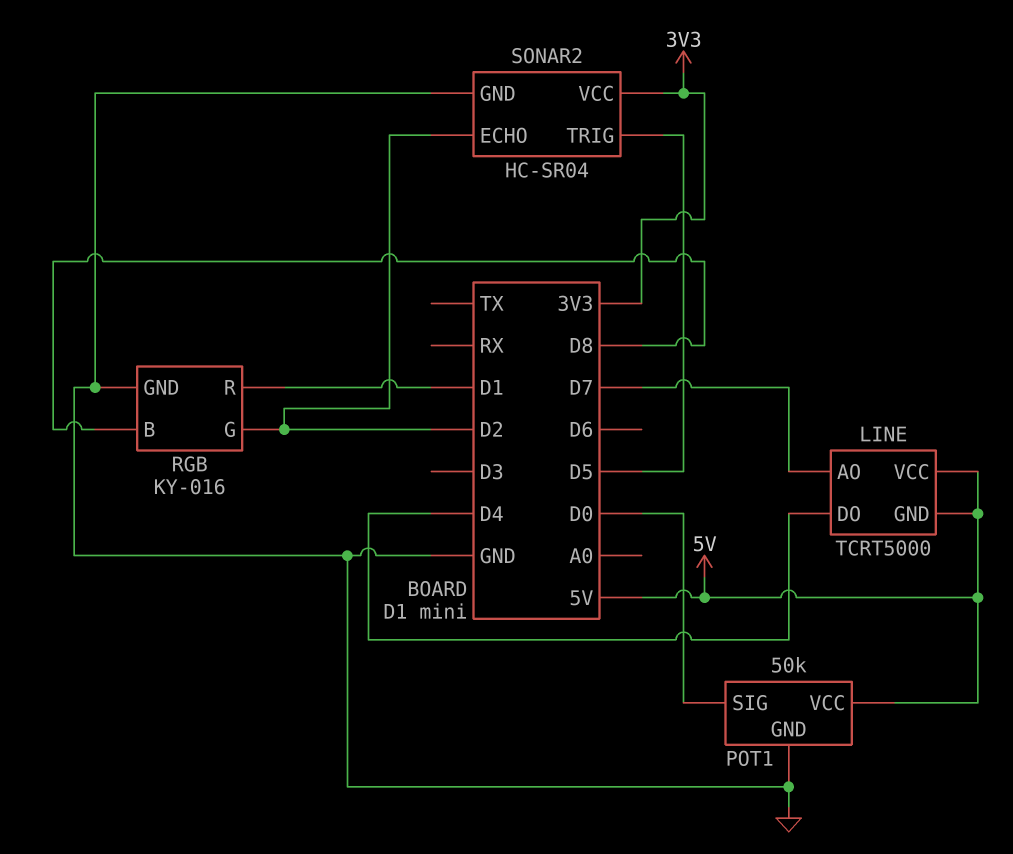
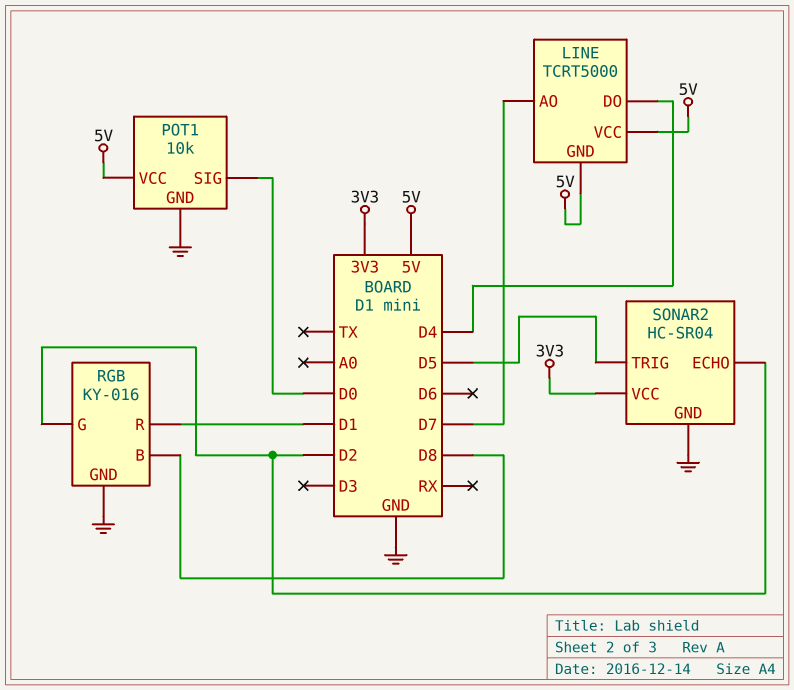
POT1: 50k -> 10k

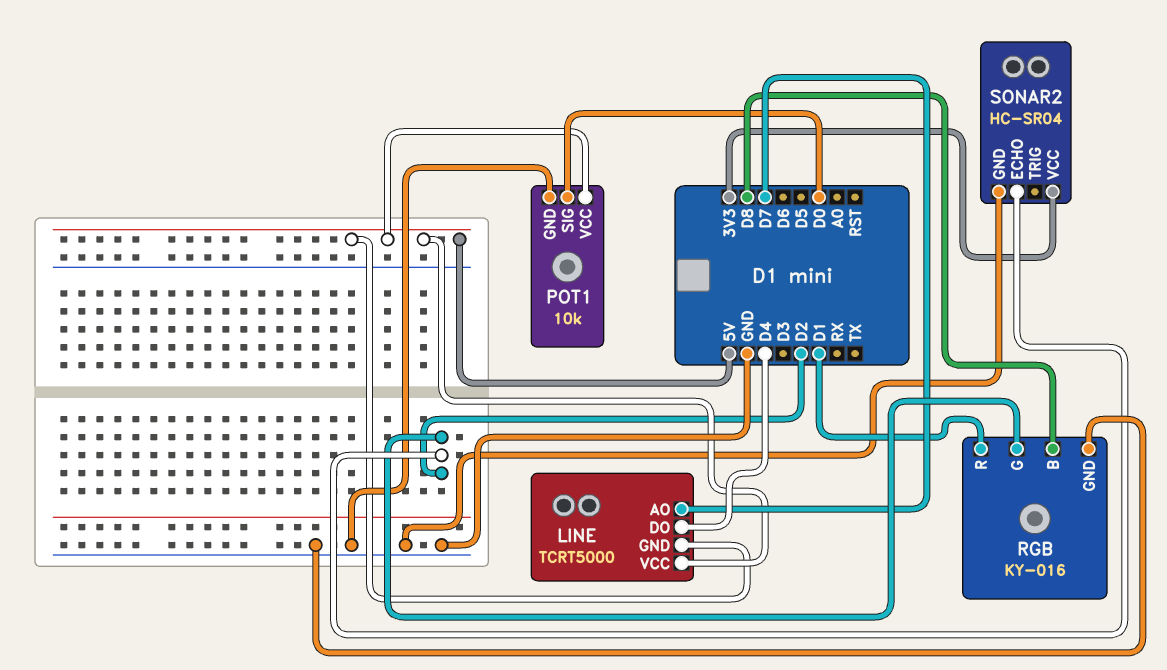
SONAR2 pin TRIG: D5 -> none

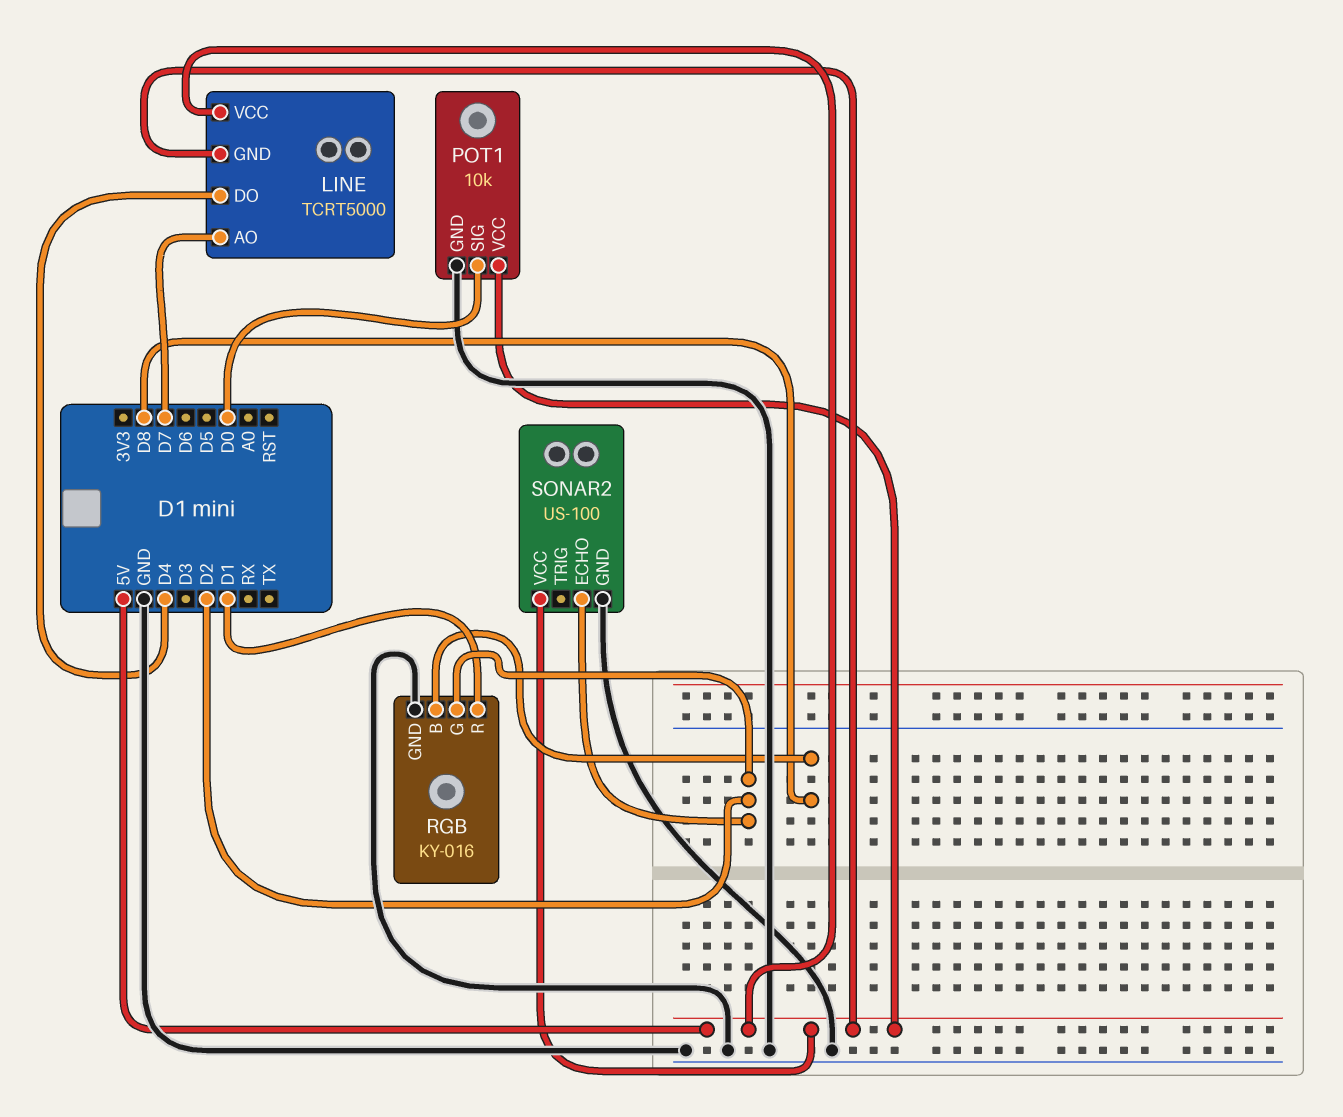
SONAR2: HC-SR04 -> US-100
SONAR2 pin VCC: 3V3 -> 5V

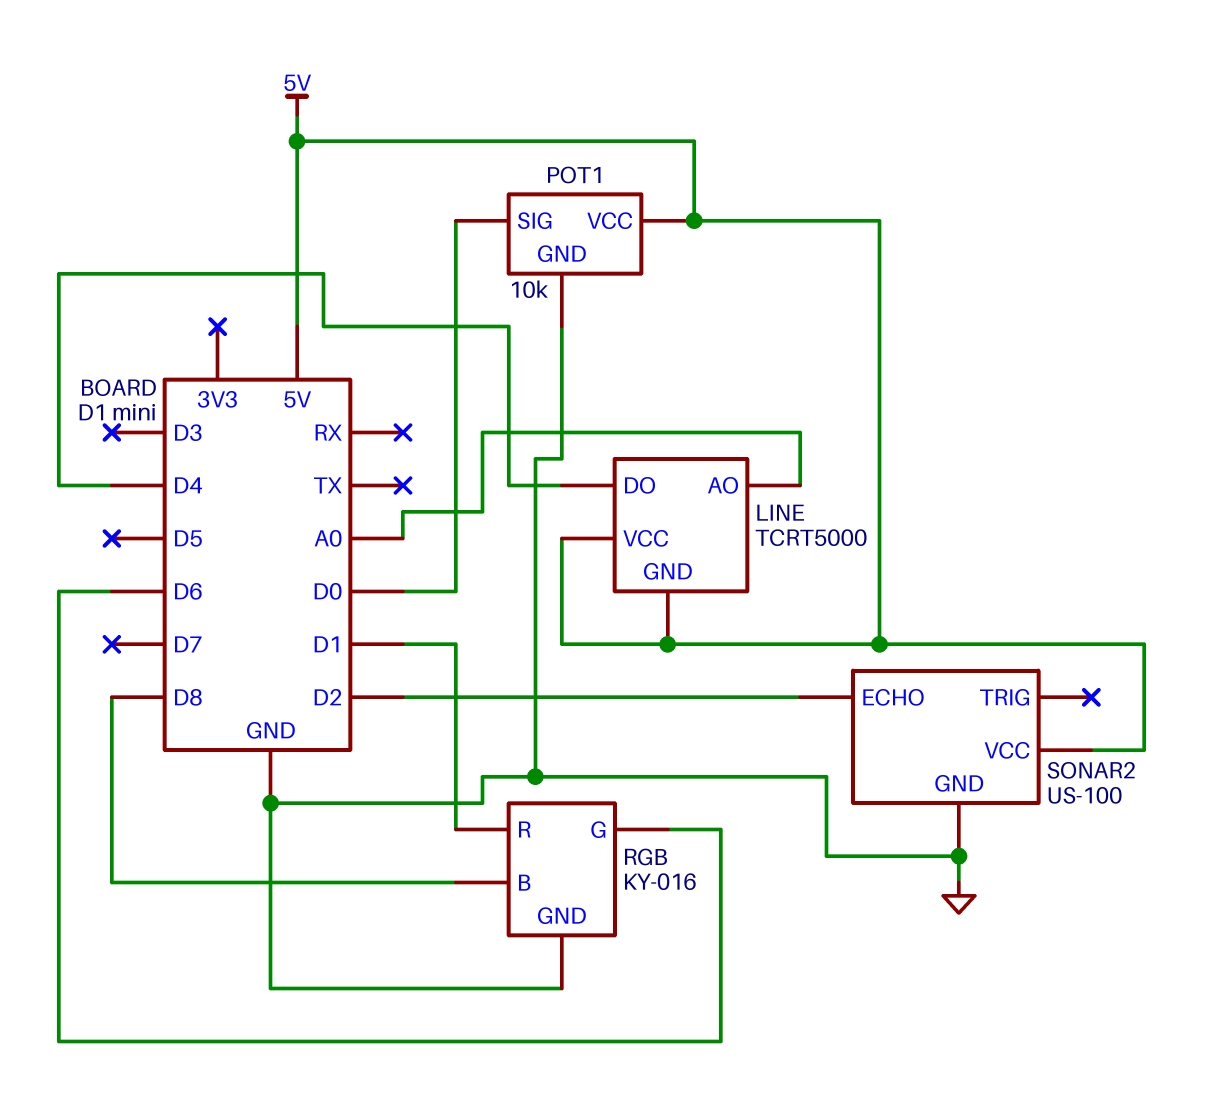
LINE pin AO: D7 -> A0
RGB pin G: D2 -> D6

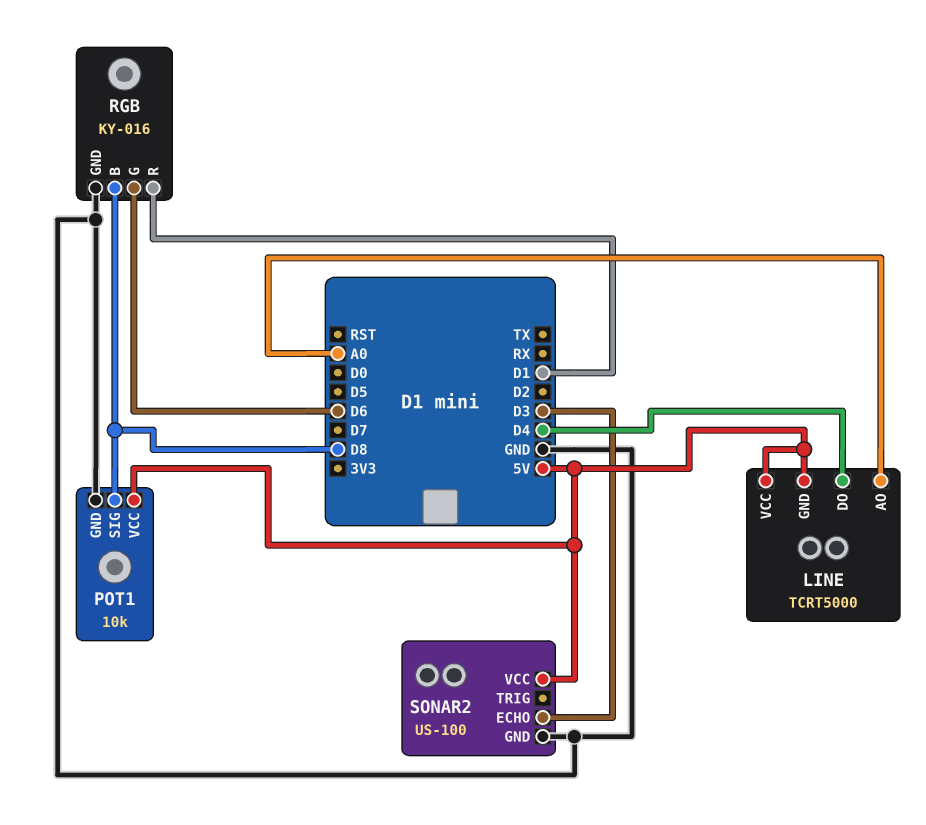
POT1 pin SIG: D0 -> D8
SONAR2 pin ECHO: D2 -> D3

